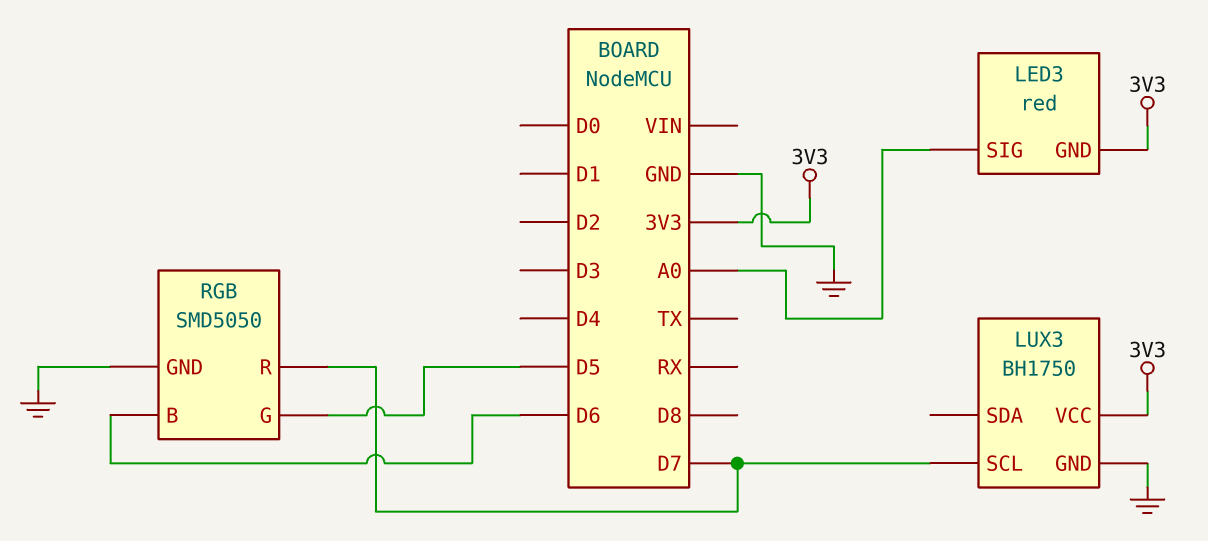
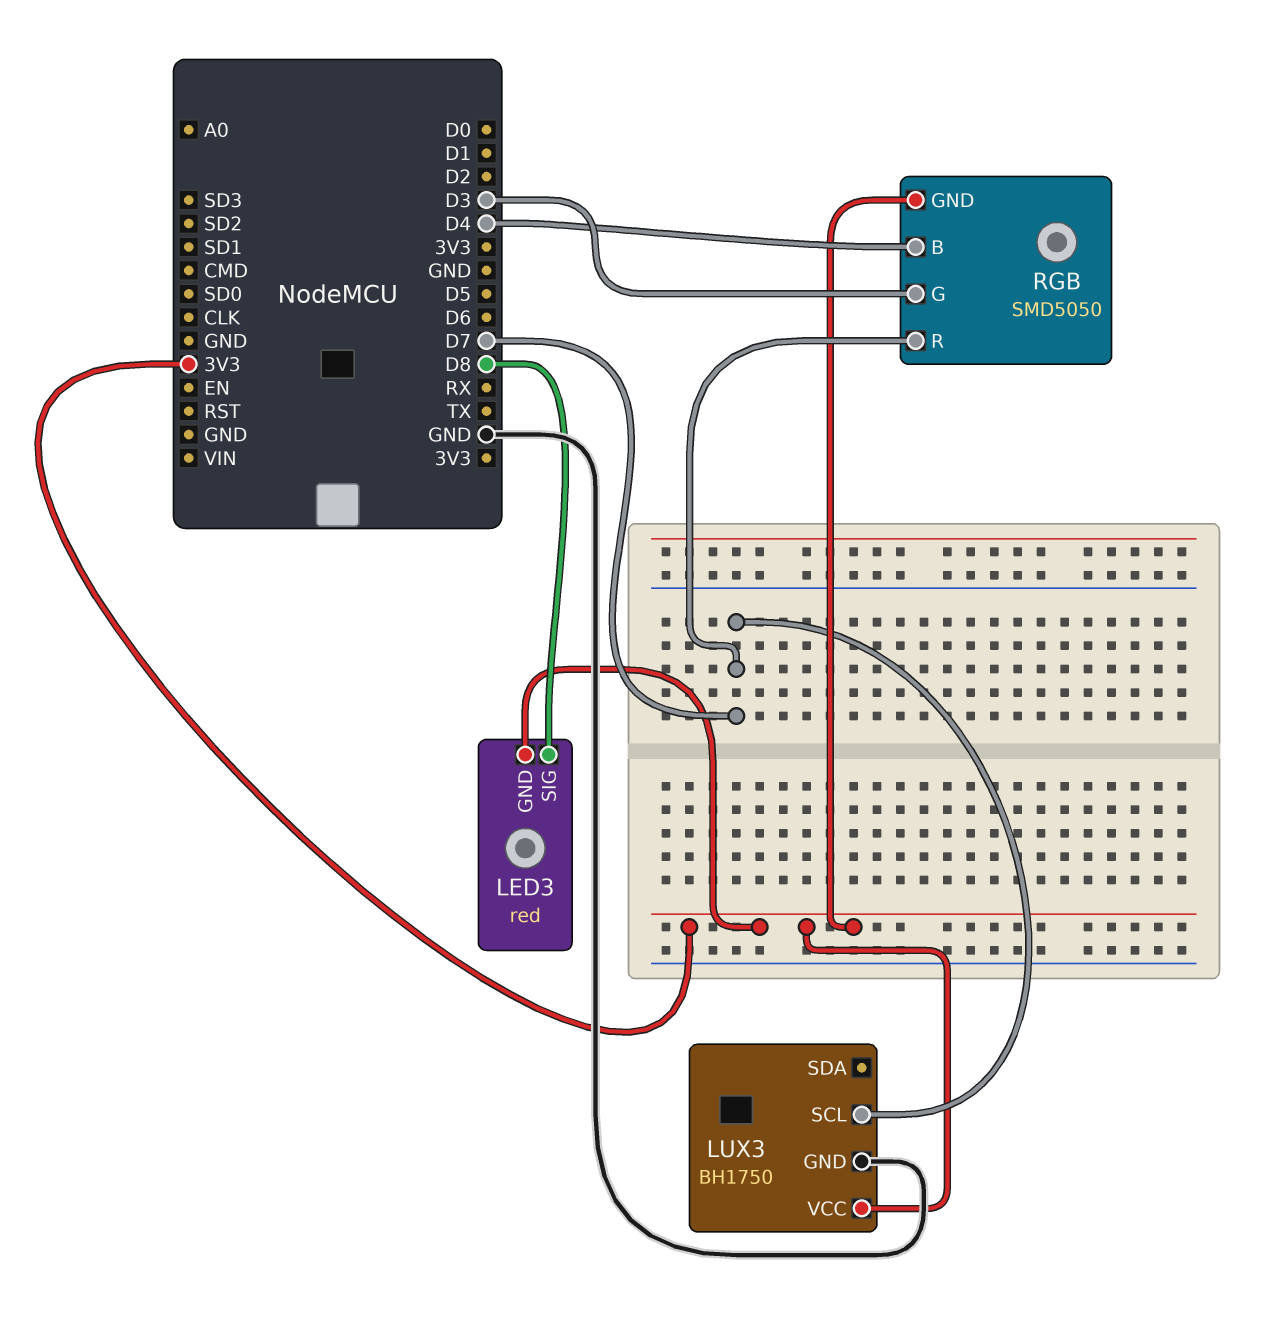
LED3 pin SIG: A0 -> D8
RGB pin B: D6 -> D4
RGB pin G: D5 -> D3
RGB pin GND: GND -> 3V3

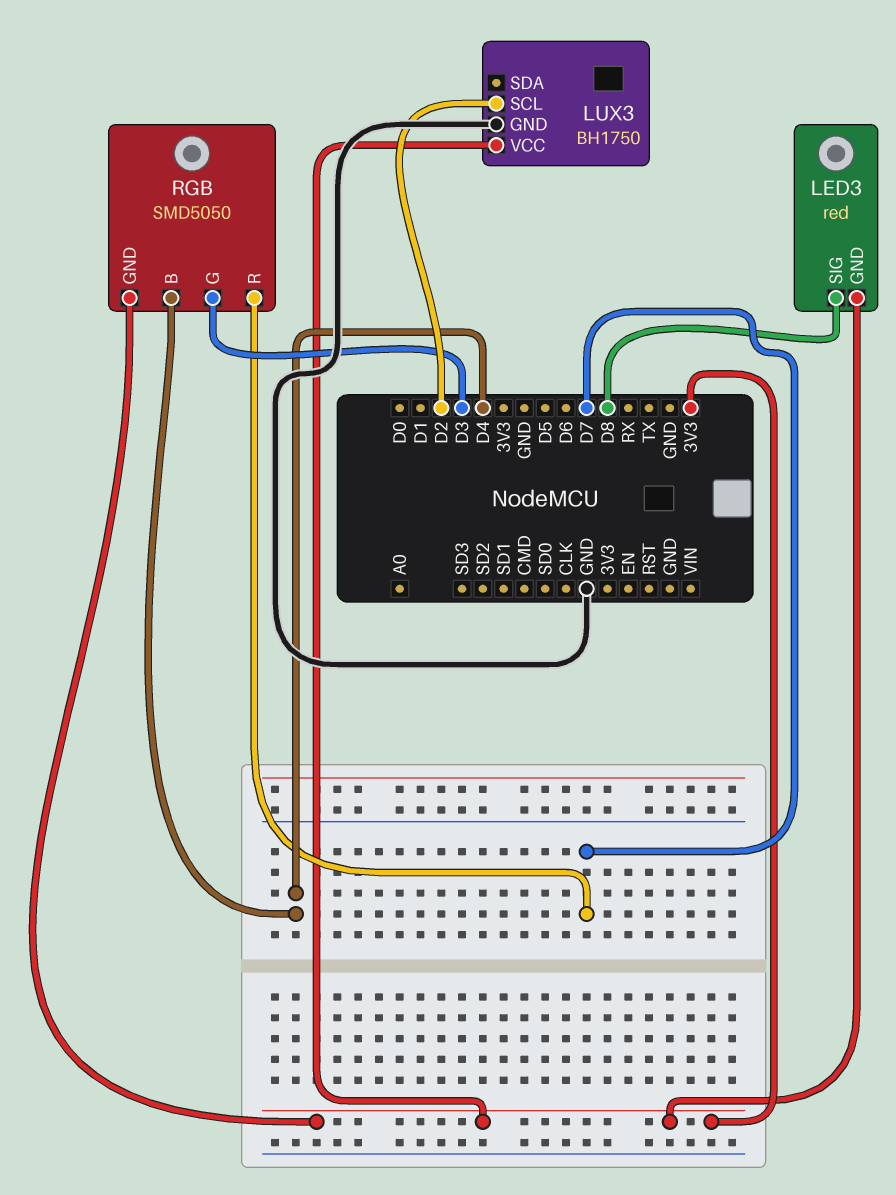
LUX3 pin SCL: D7 -> D2

